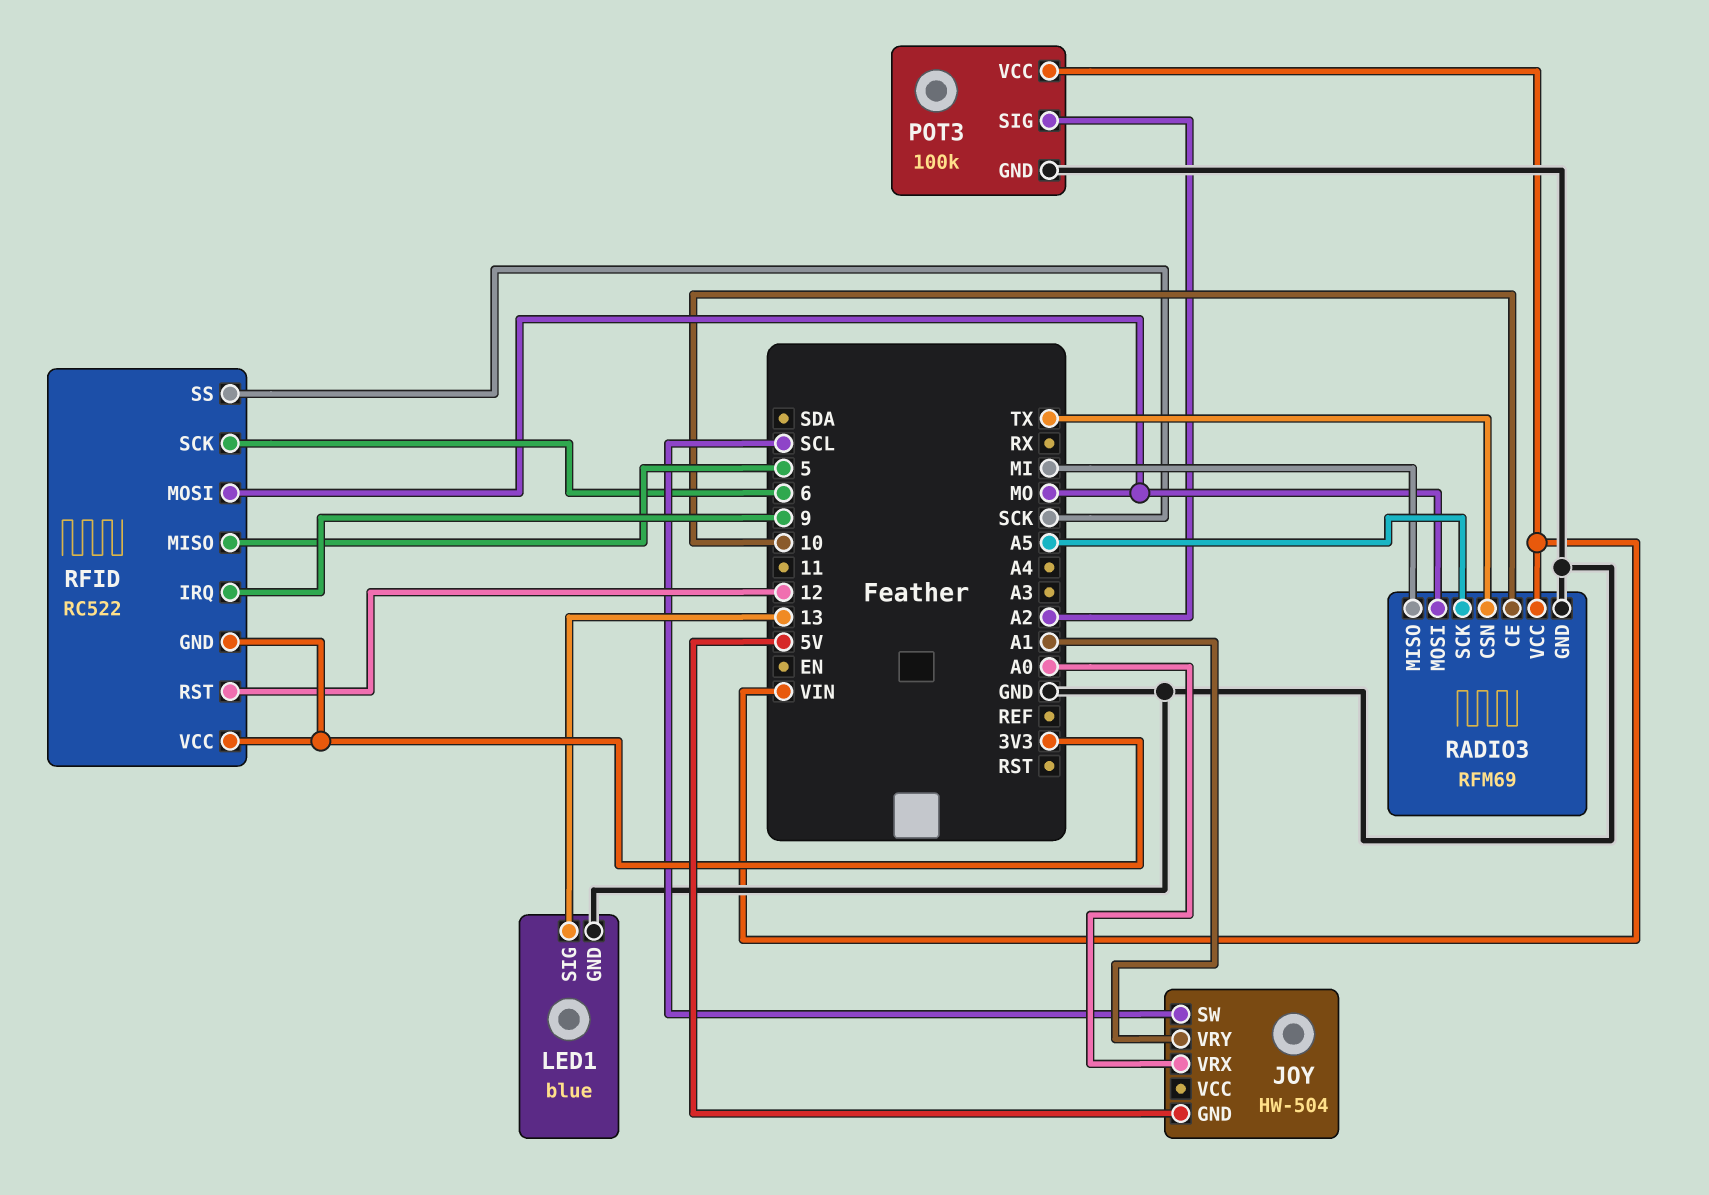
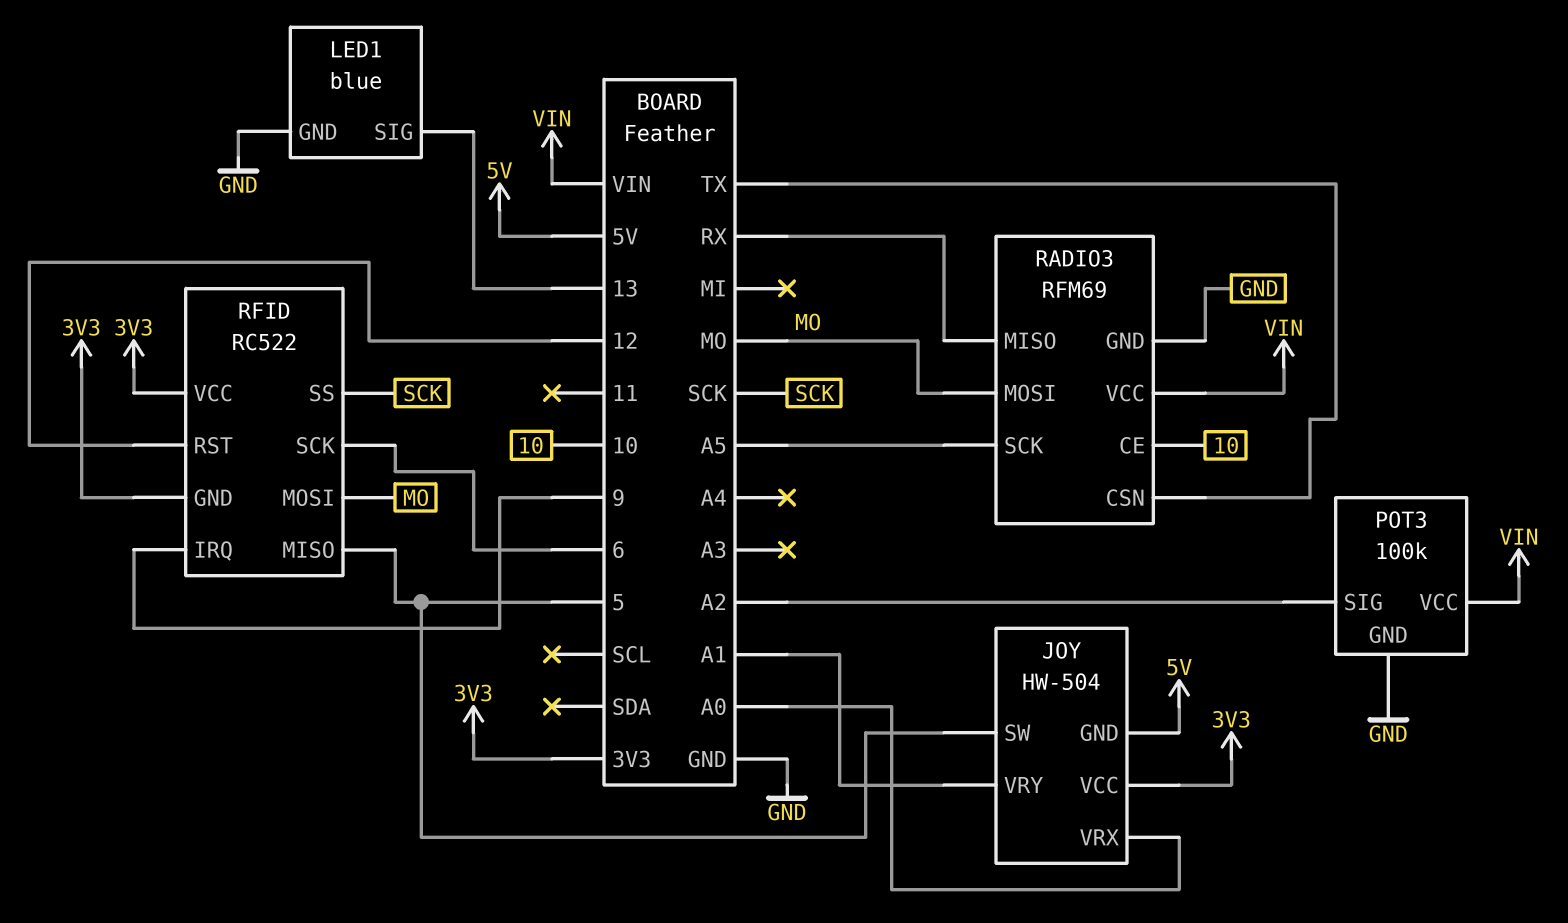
JOY pin SW: SCL -> 5
JOY pin VCC: none -> 3V3
RADIO3 pin MISO: MI -> RX

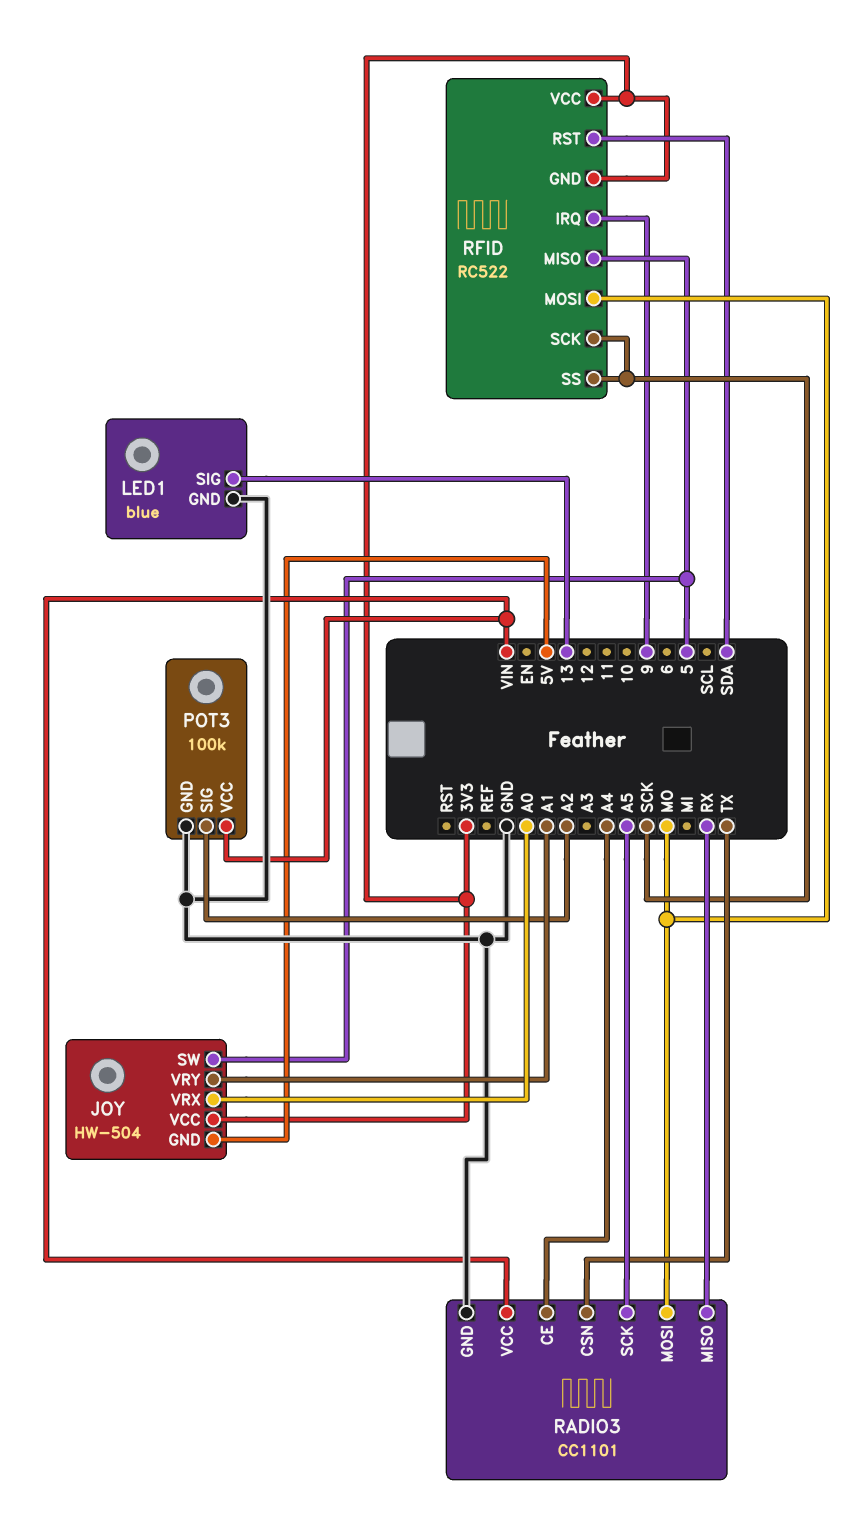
RADIO3: RFM69 -> CC1101
RADIO3 pin CE: 10 -> A4
RFID pin RST: 12 -> SDA
RFID pin SCK: 6 -> SCK

